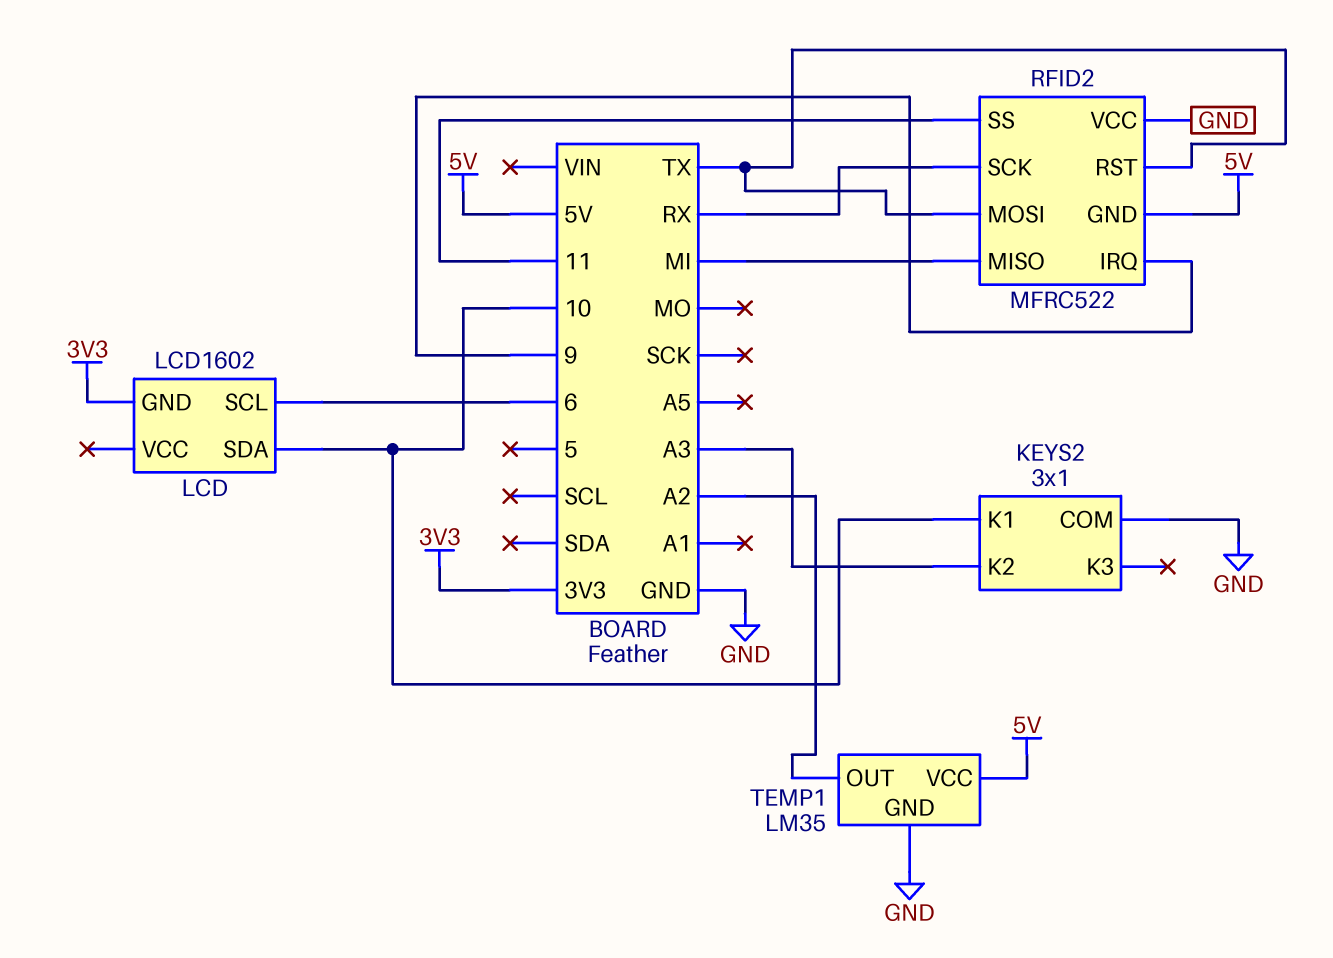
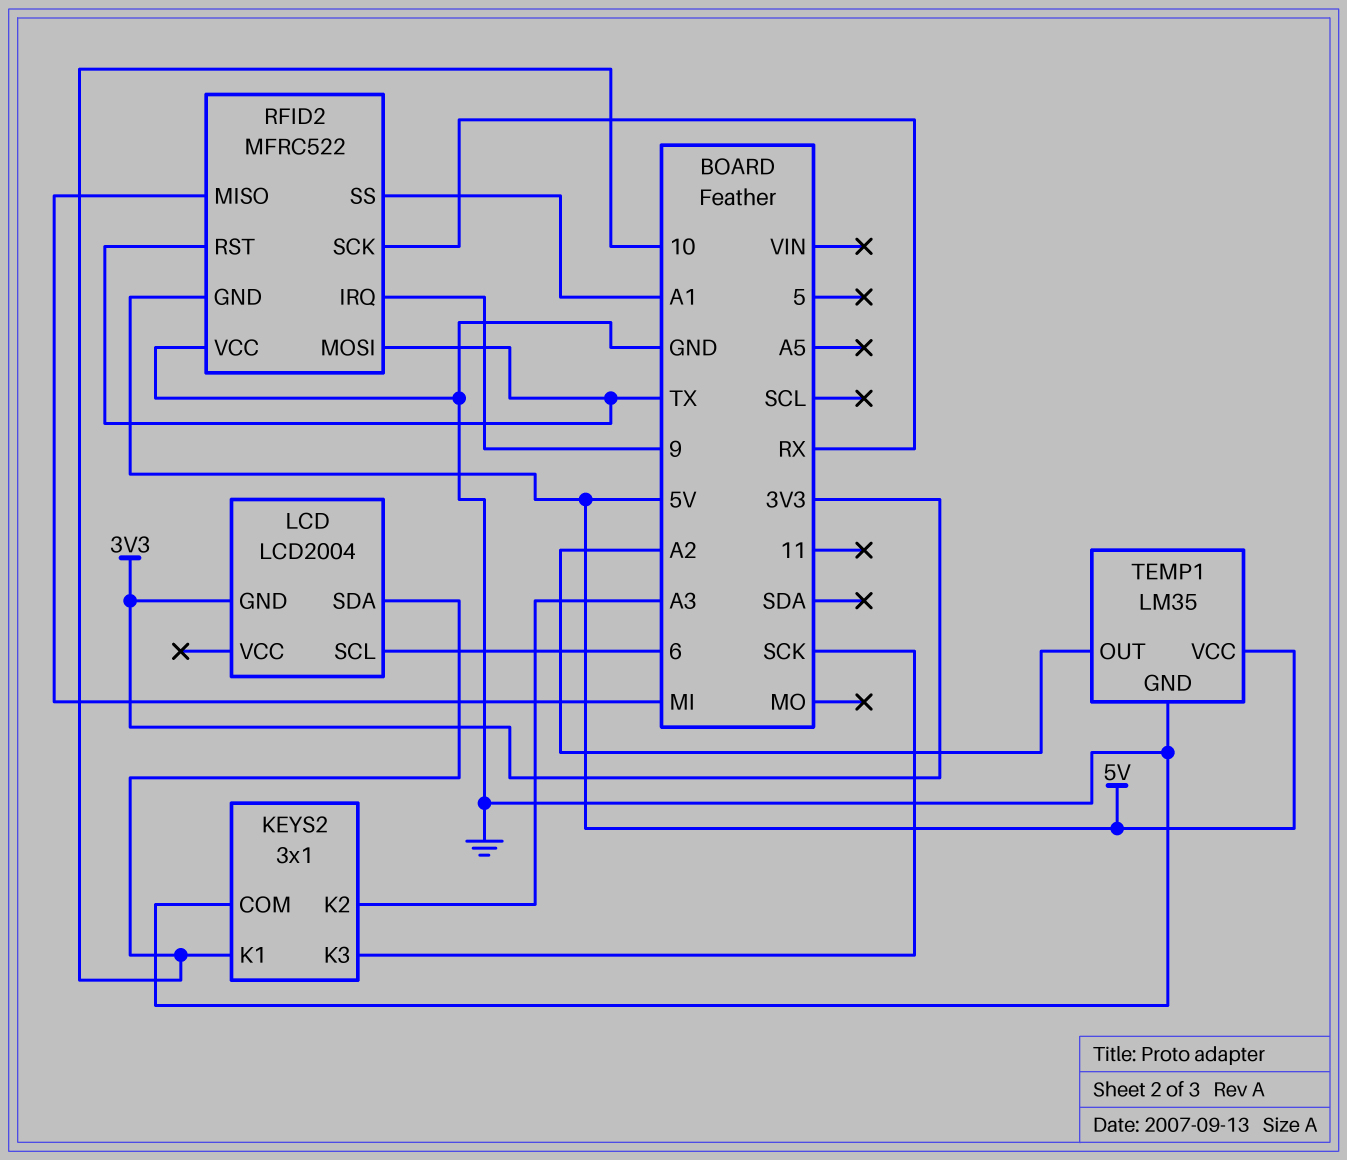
KEYS2 pin K3: none -> SCK
LCD: LCD1602 -> LCD2004
RFID2 pin SS: 11 -> A1

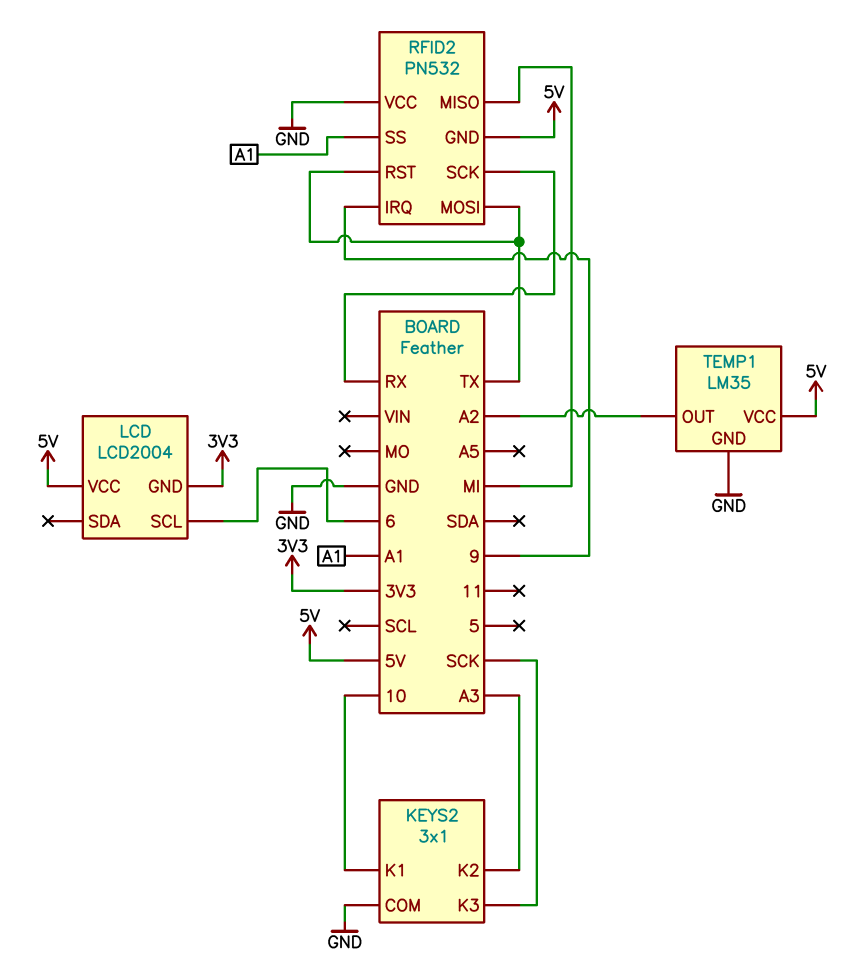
LCD pin SDA: 10 -> none
LCD pin VCC: none -> 5V
RFID2: MFRC522 -> PN532

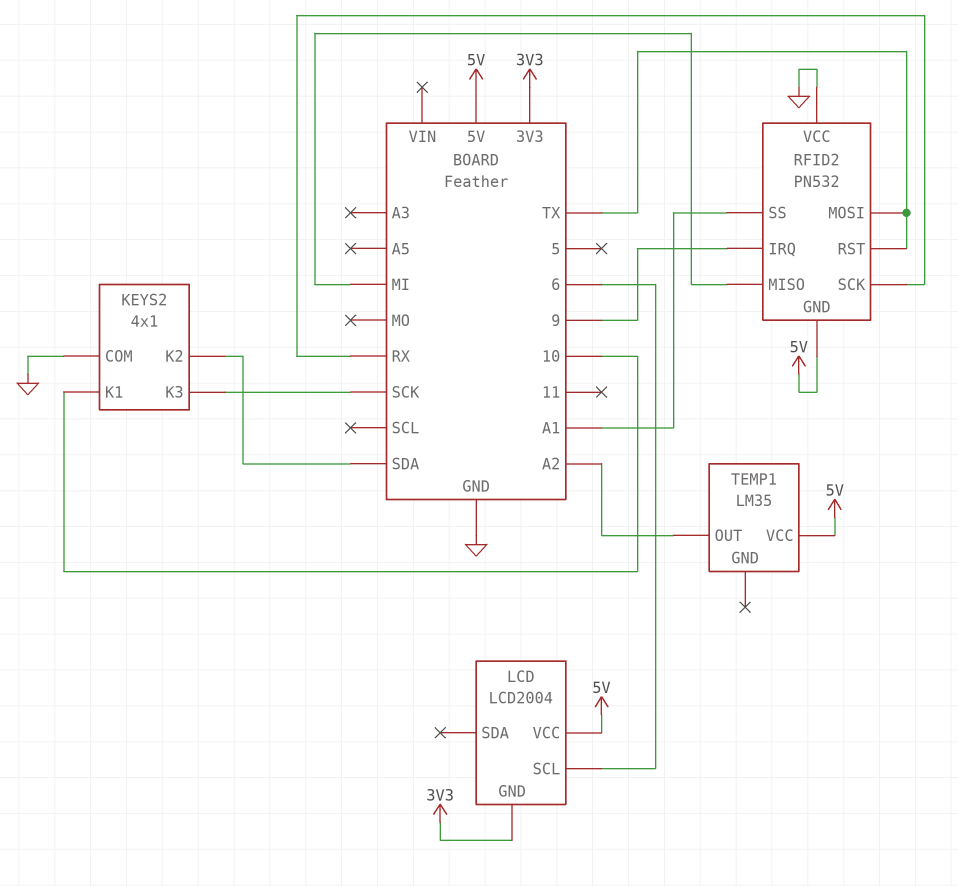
KEYS2: 3x1 -> 4x1
KEYS2 pin K2: A3 -> SDA
TEMP1 pin GND: GND -> none

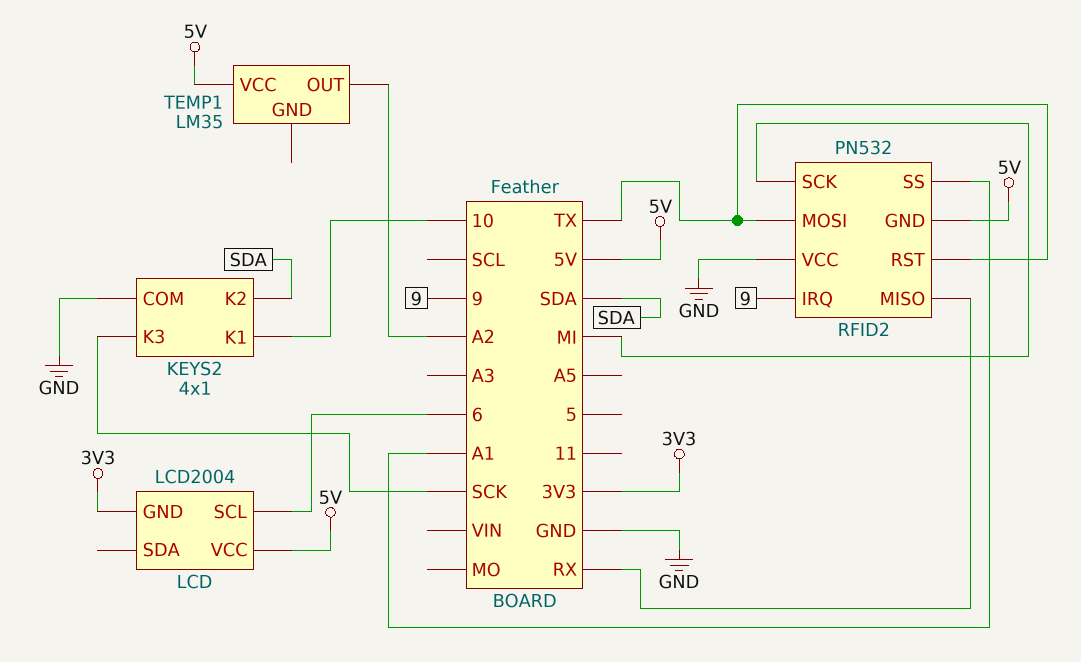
RFID2 pin MISO: MI -> RX
RFID2 pin SCK: RX -> MI

